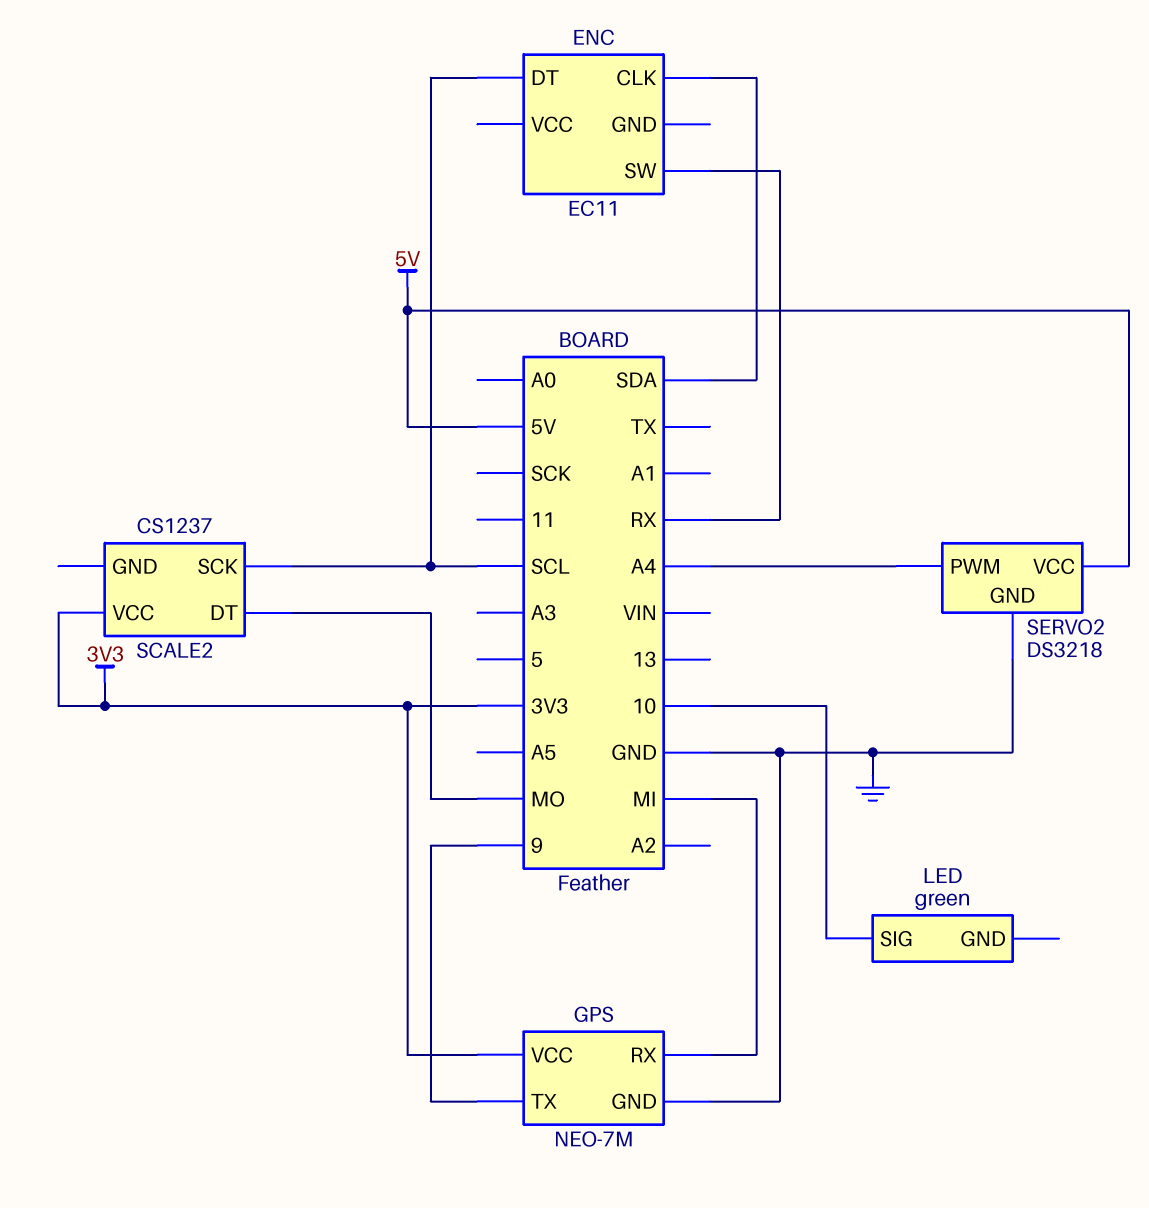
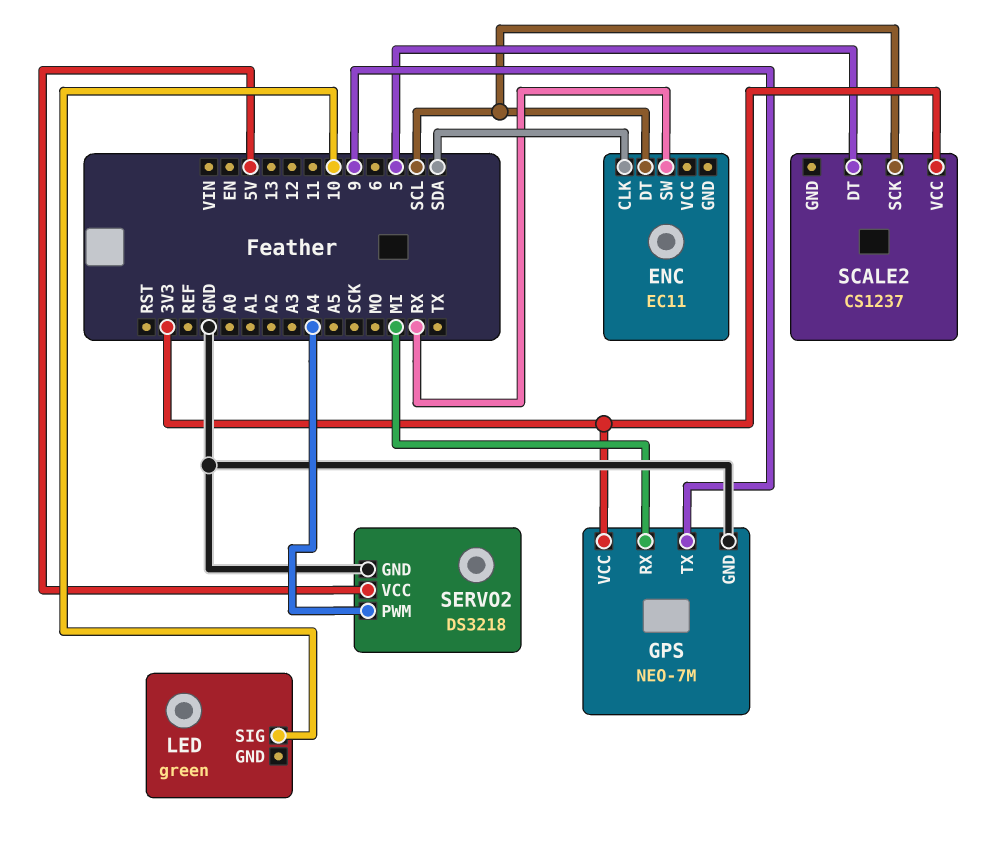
SCALE2 pin DT: MO -> 5

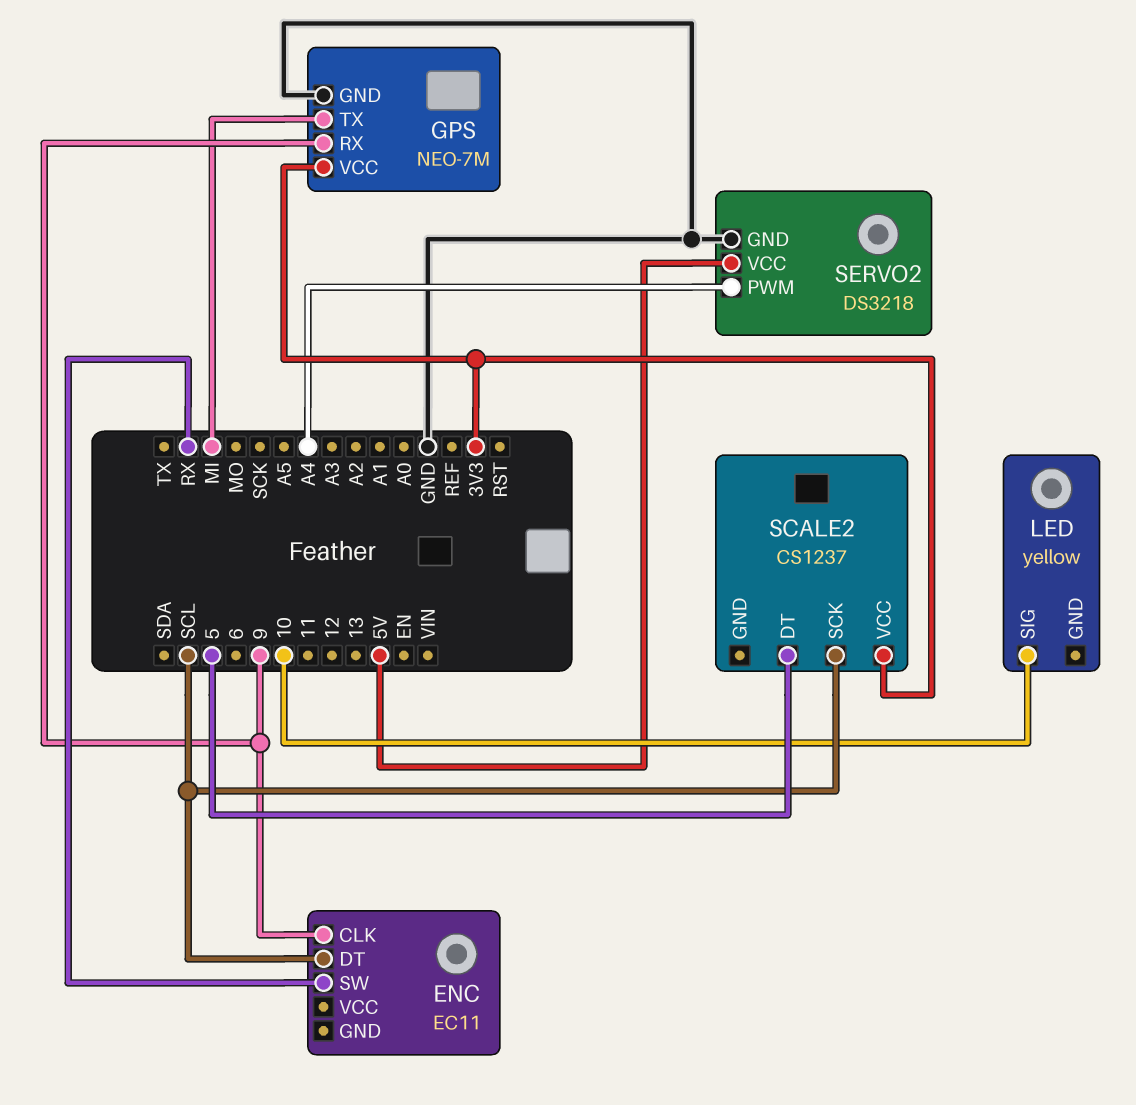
ENC pin CLK: SDA -> 9
GPS pin RX: MI -> 9
GPS pin TX: 9 -> MI
LED: green -> yellow

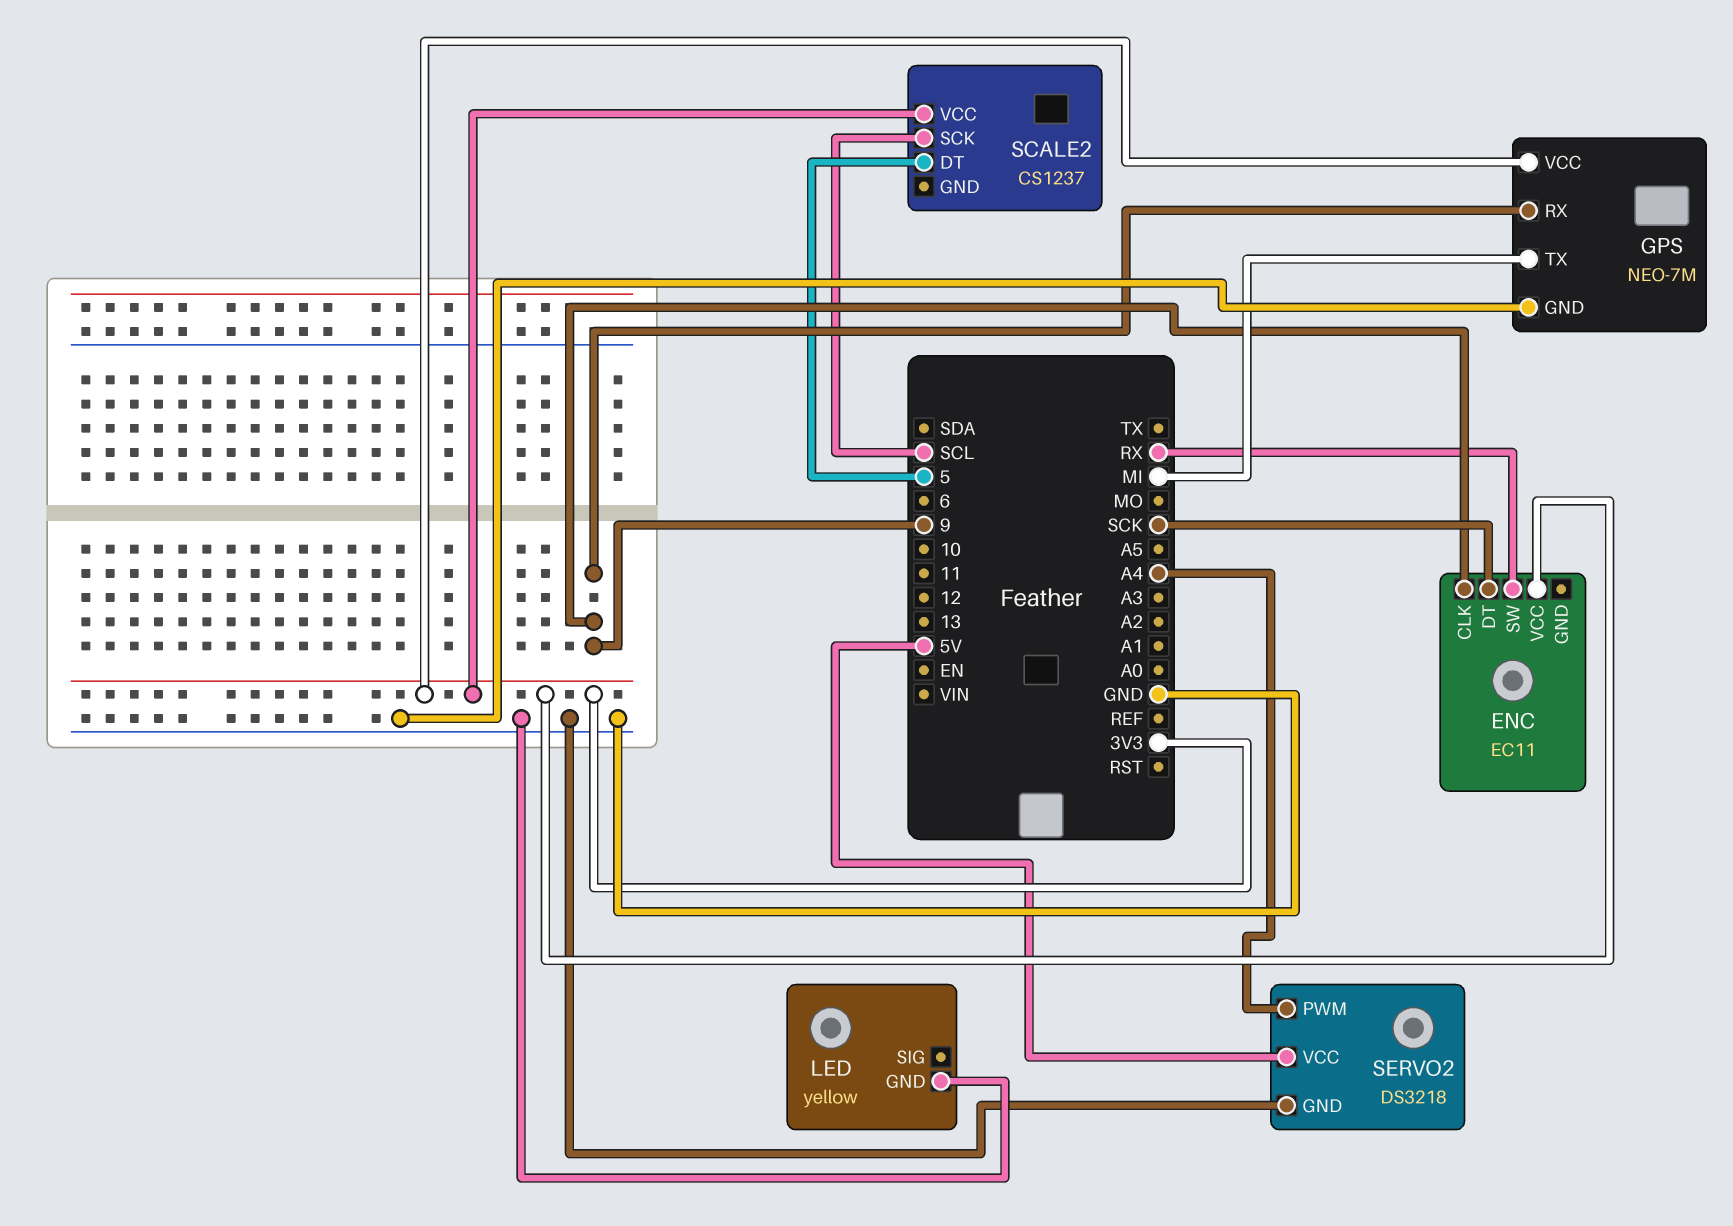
ENC pin DT: SCL -> SCK
ENC pin VCC: none -> 3V3
LED pin GND: none -> GND
LED pin SIG: 10 -> none

